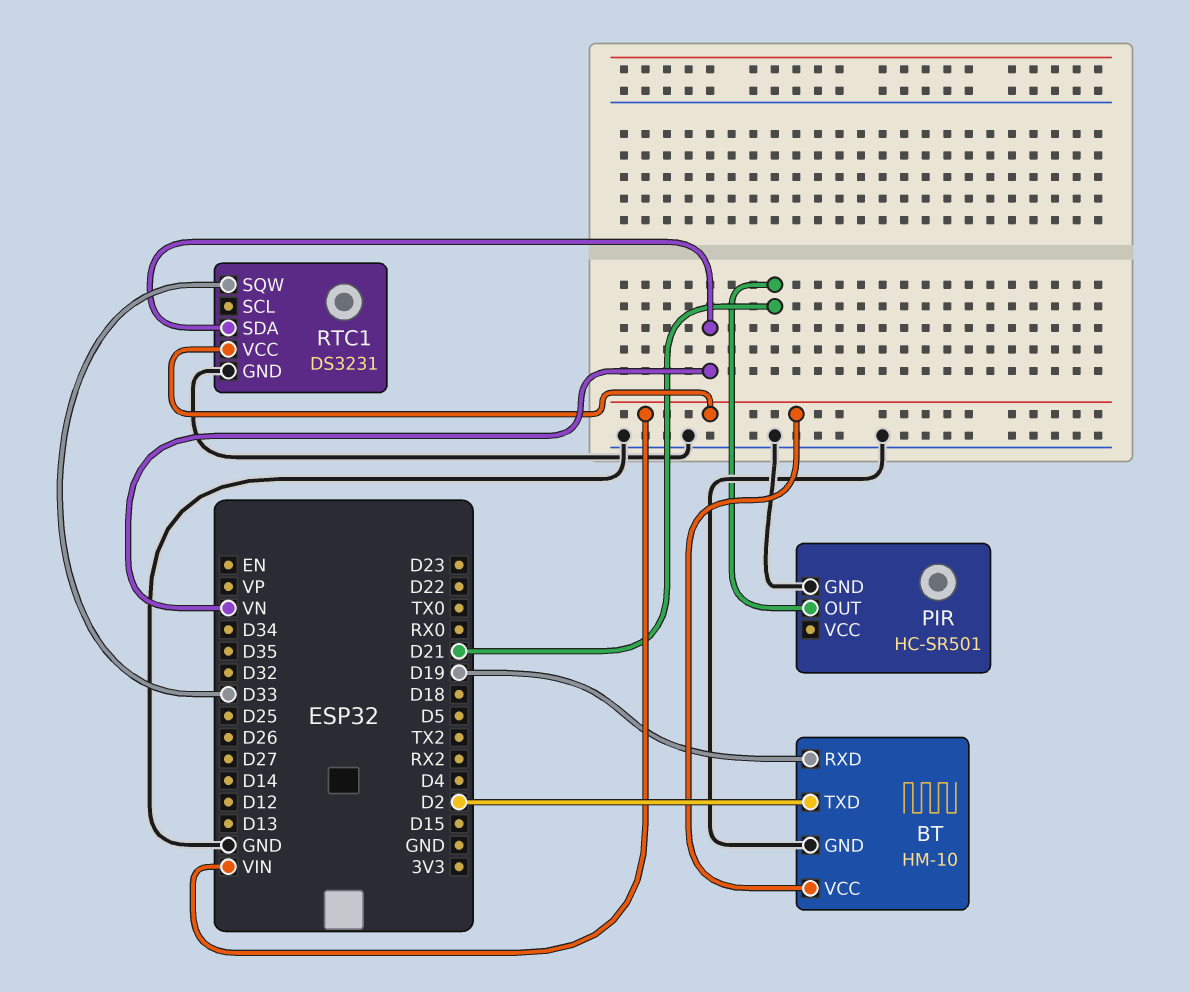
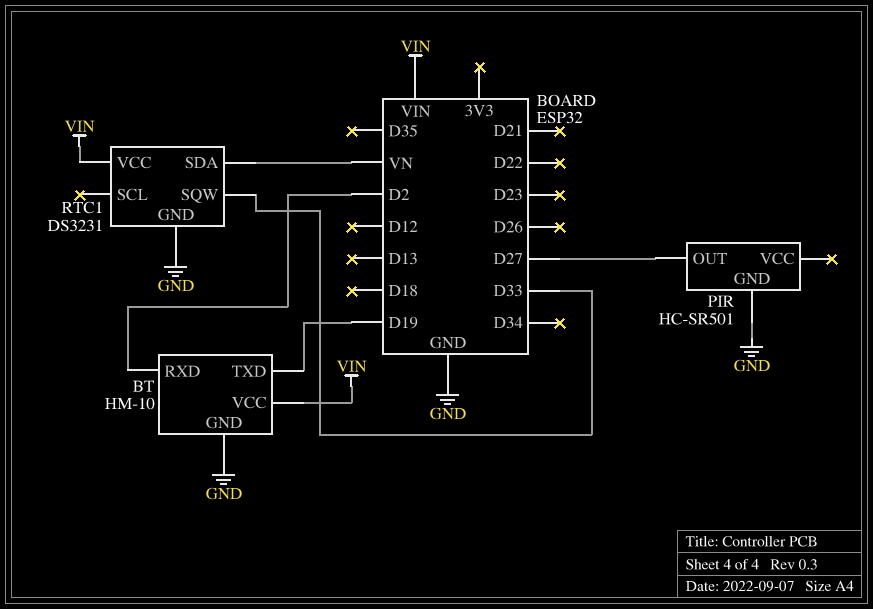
BT pin RXD: D19 -> D2
BT pin TXD: D2 -> D19
PIR pin OUT: D21 -> D27

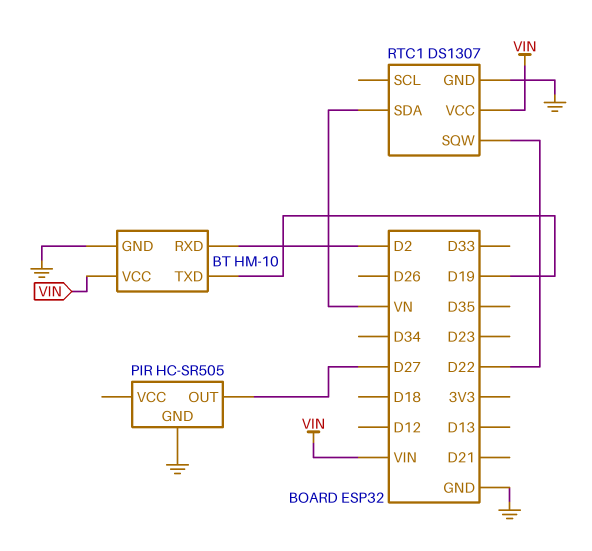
PIR: HC-SR501 -> HC-SR505
RTC1: DS3231 -> DS1307
RTC1 pin SQW: D33 -> D22

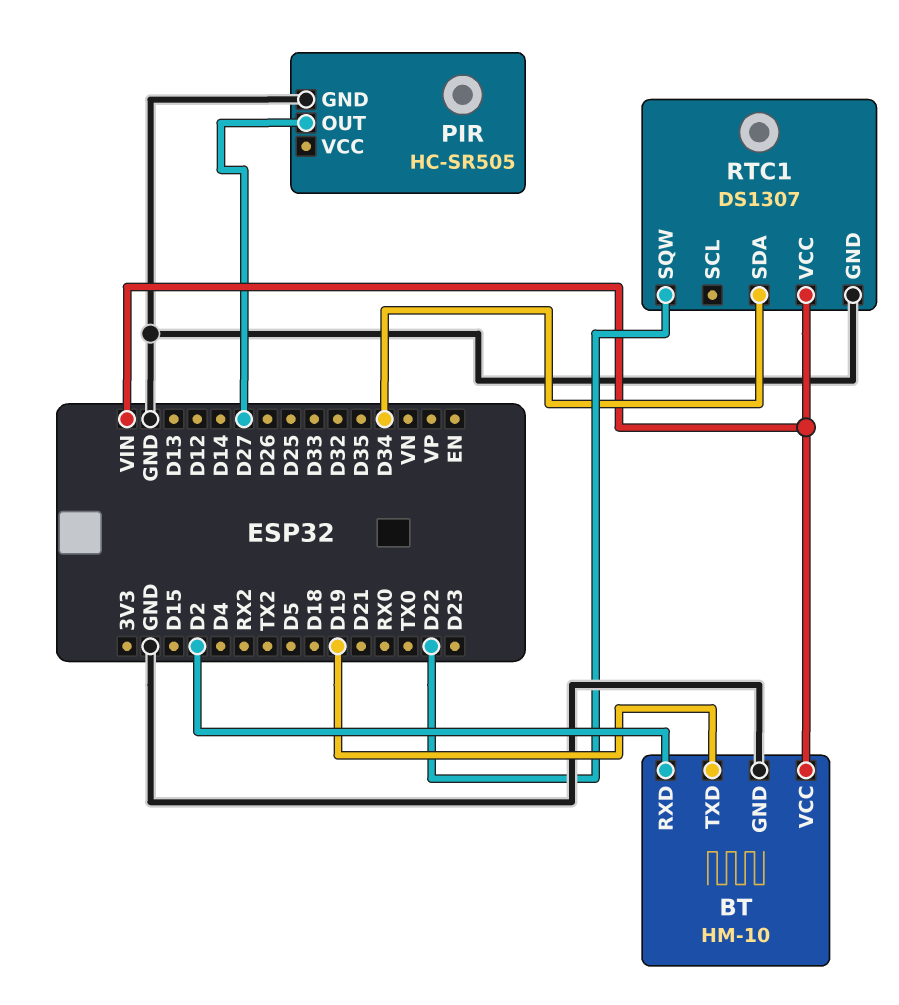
RTC1 pin SDA: VN -> D34

